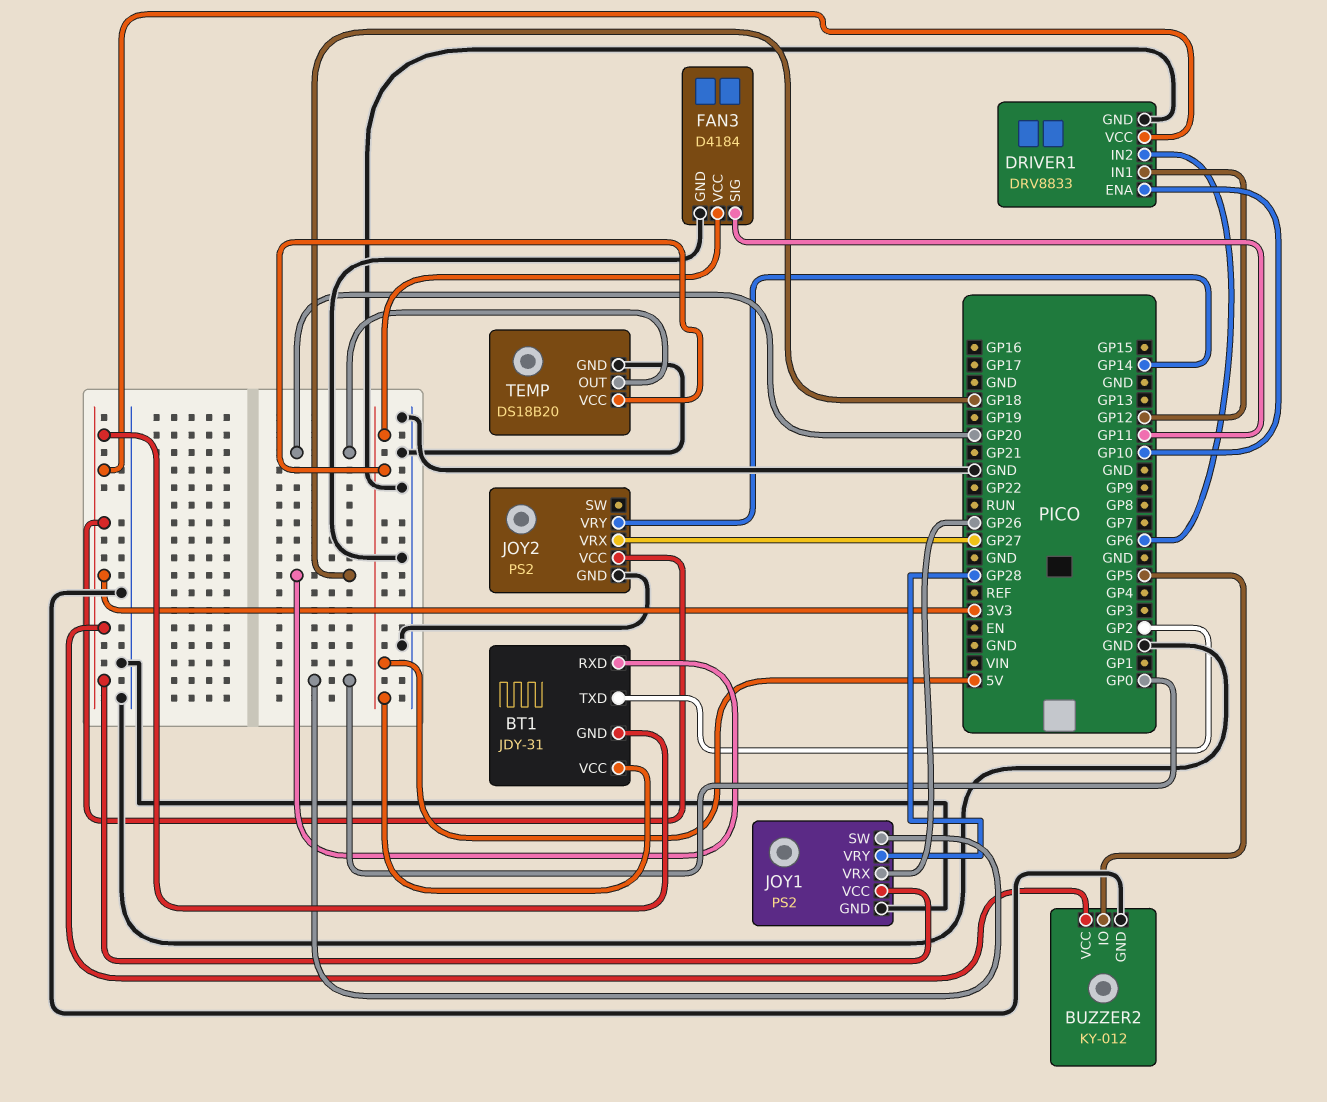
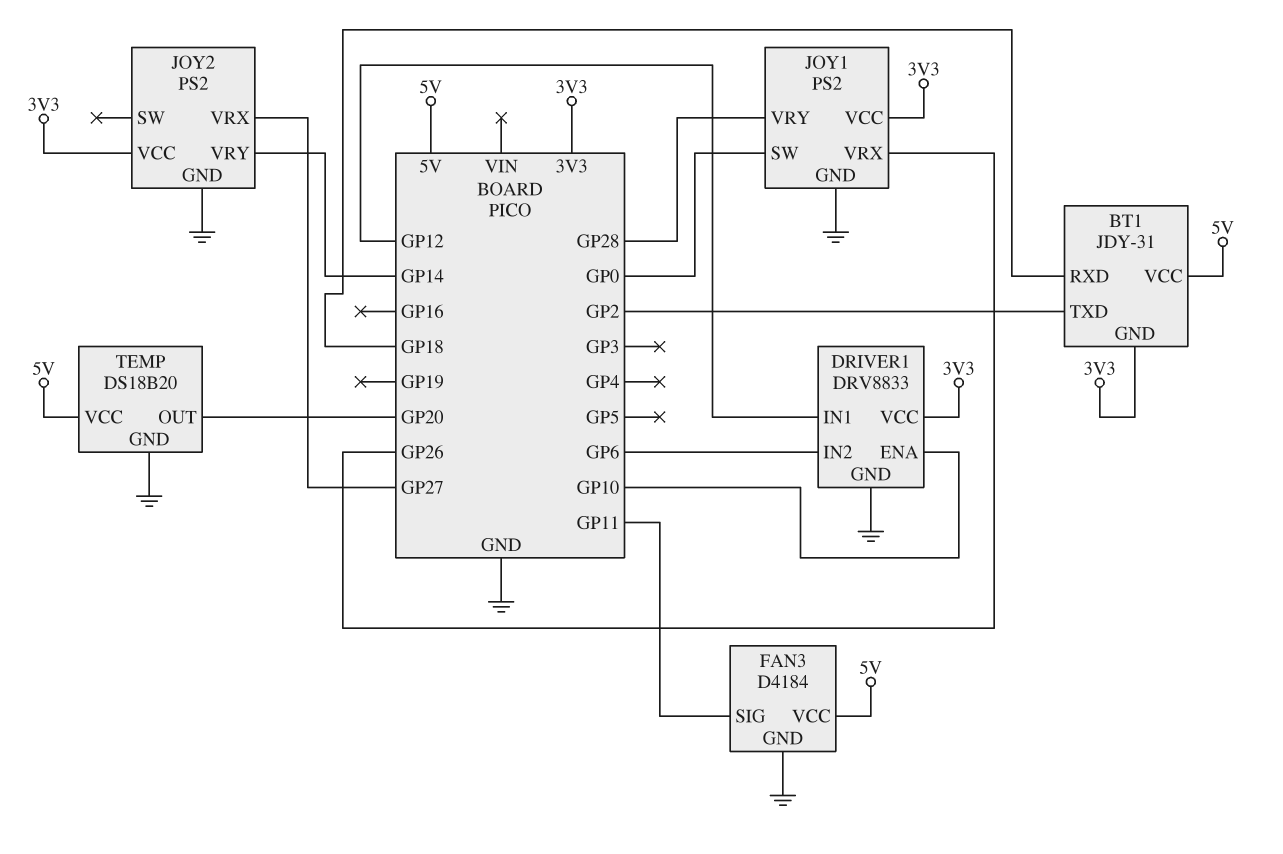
BUZZER2: KY-012 -> none
BUZZER2 pin GND: GND -> none
BUZZER2 pin IO: GP5 -> none
BUZZER2 pin VCC: 3V3 -> none

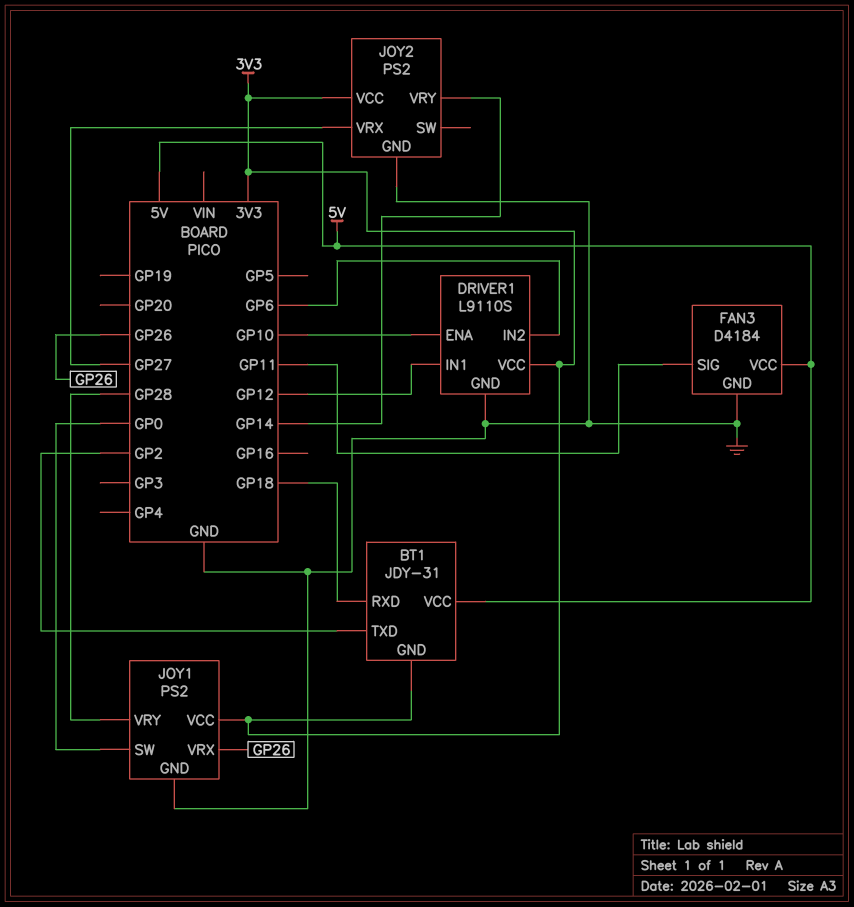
DRIVER1: DRV8833 -> L9110S
TEMP: DS18B20 -> none
TEMP pin GND: GND -> none
TEMP pin OUT: GP20 -> none
TEMP pin VCC: 5V -> none

